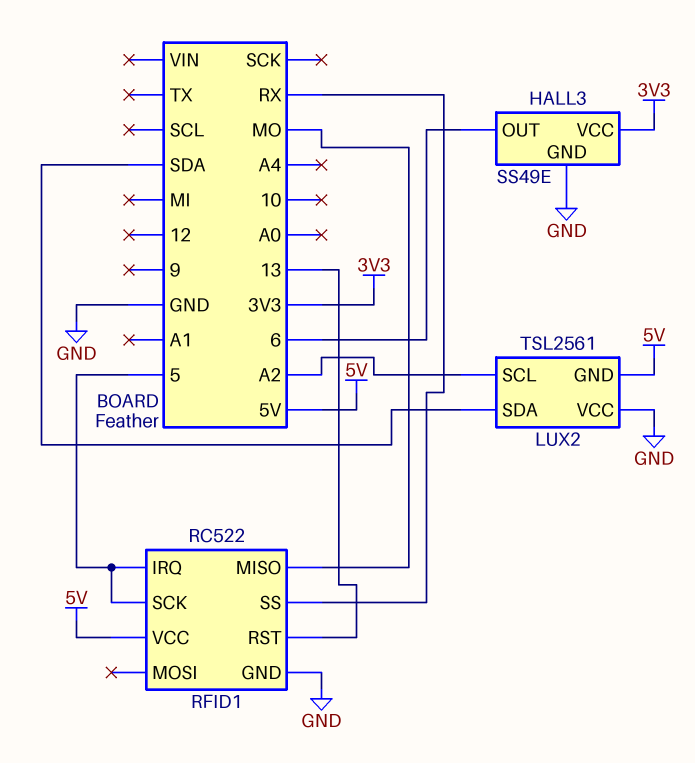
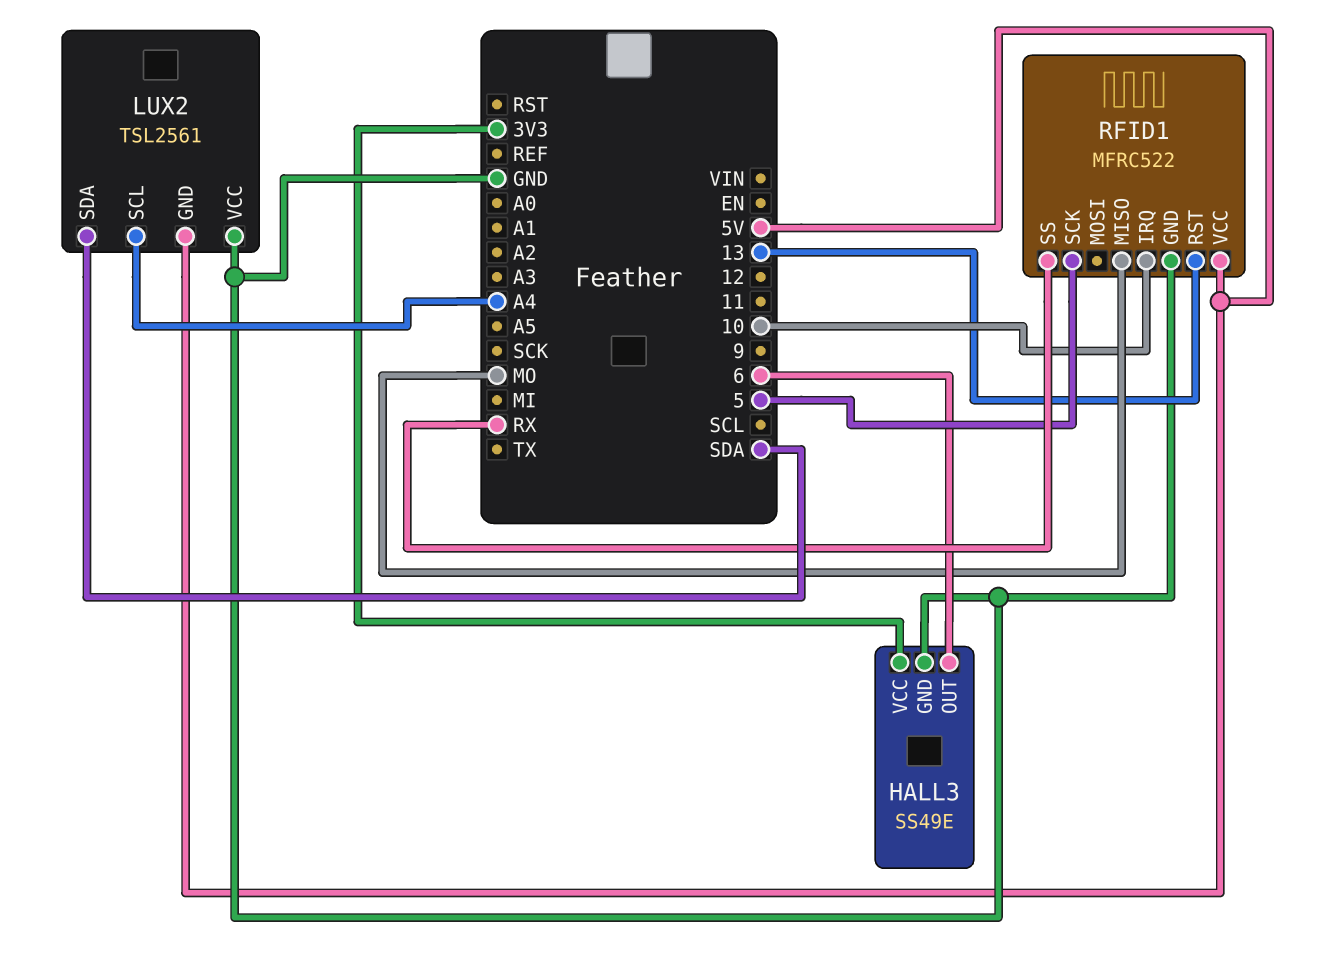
LUX2 pin SCL: A2 -> A4
RFID1: RC522 -> MFRC522
RFID1 pin IRQ: 5 -> 10

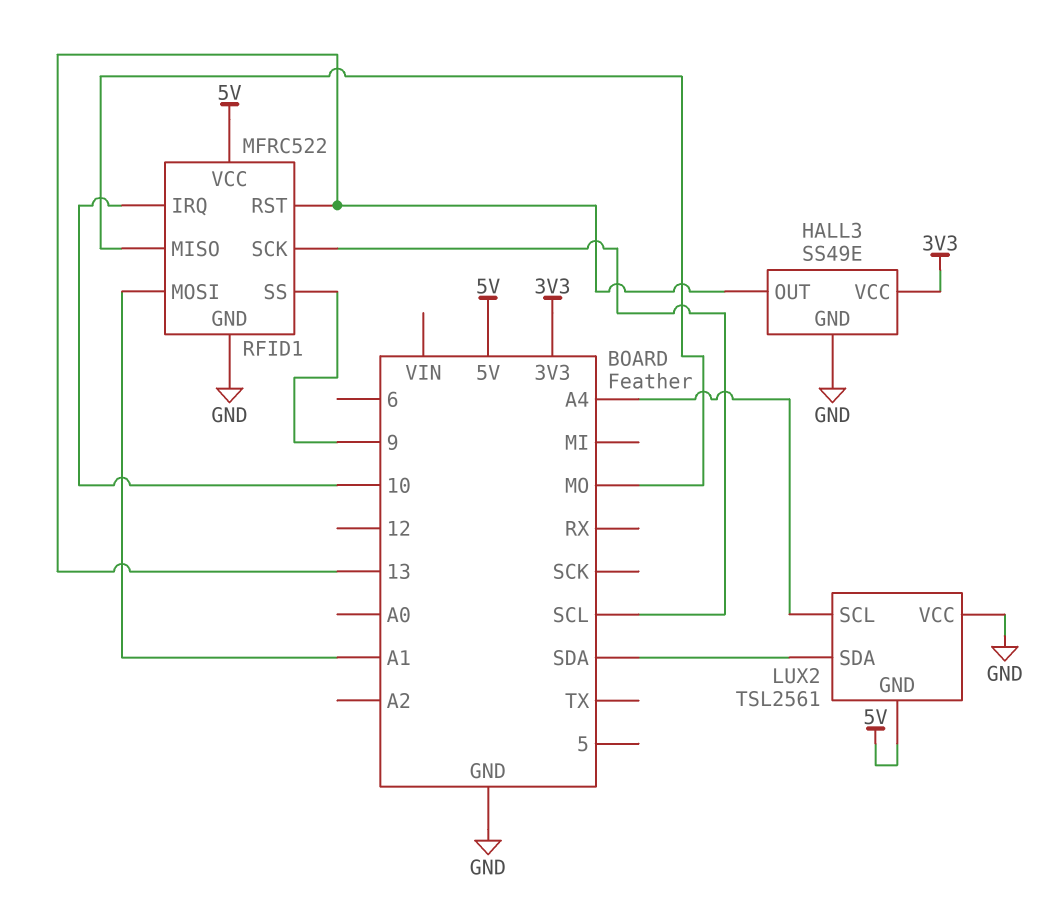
HALL3 pin OUT: 6 -> 13
RFID1 pin MOSI: none -> A1
RFID1 pin SCK: 5 -> SCL
RFID1 pin SS: RX -> 9

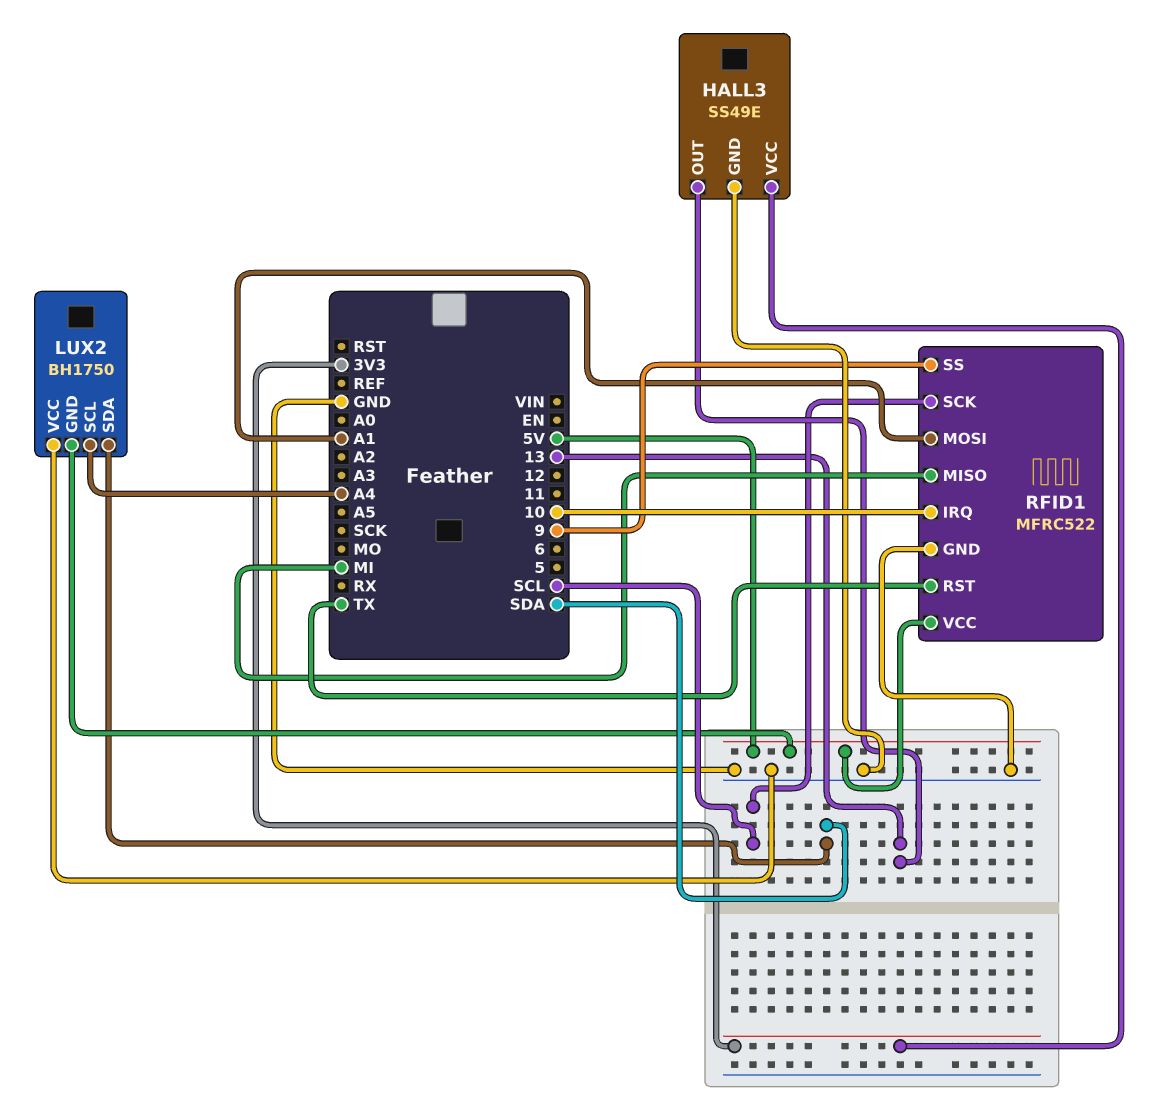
LUX2: TSL2561 -> BH1750
RFID1 pin MISO: MO -> MI
RFID1 pin RST: 13 -> TX

